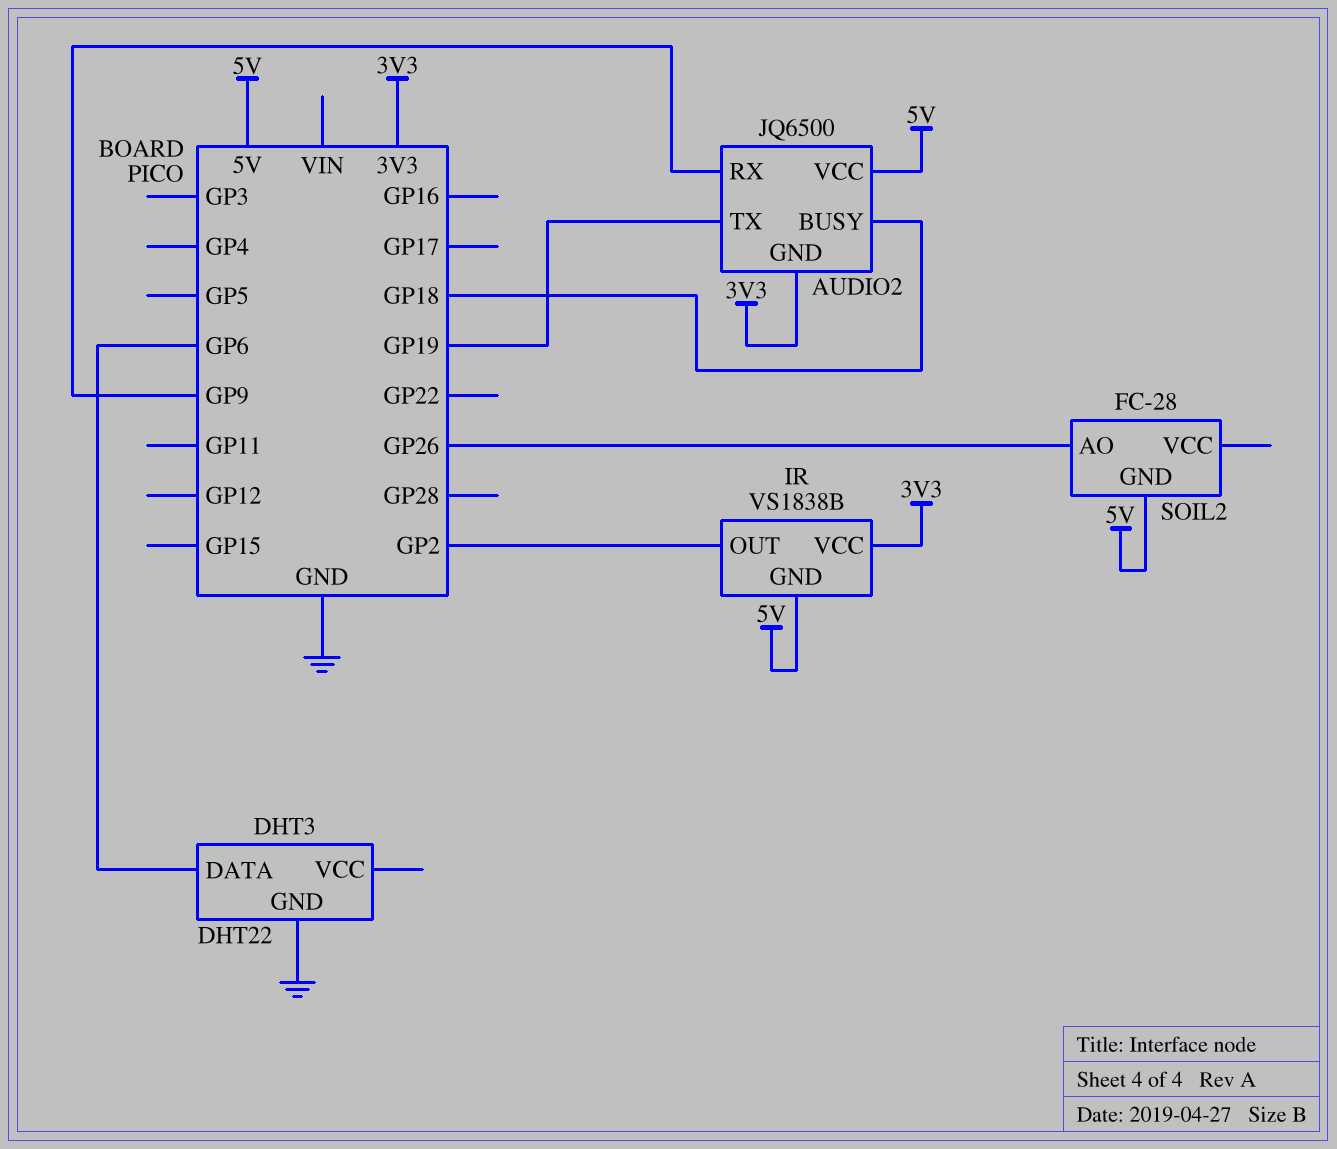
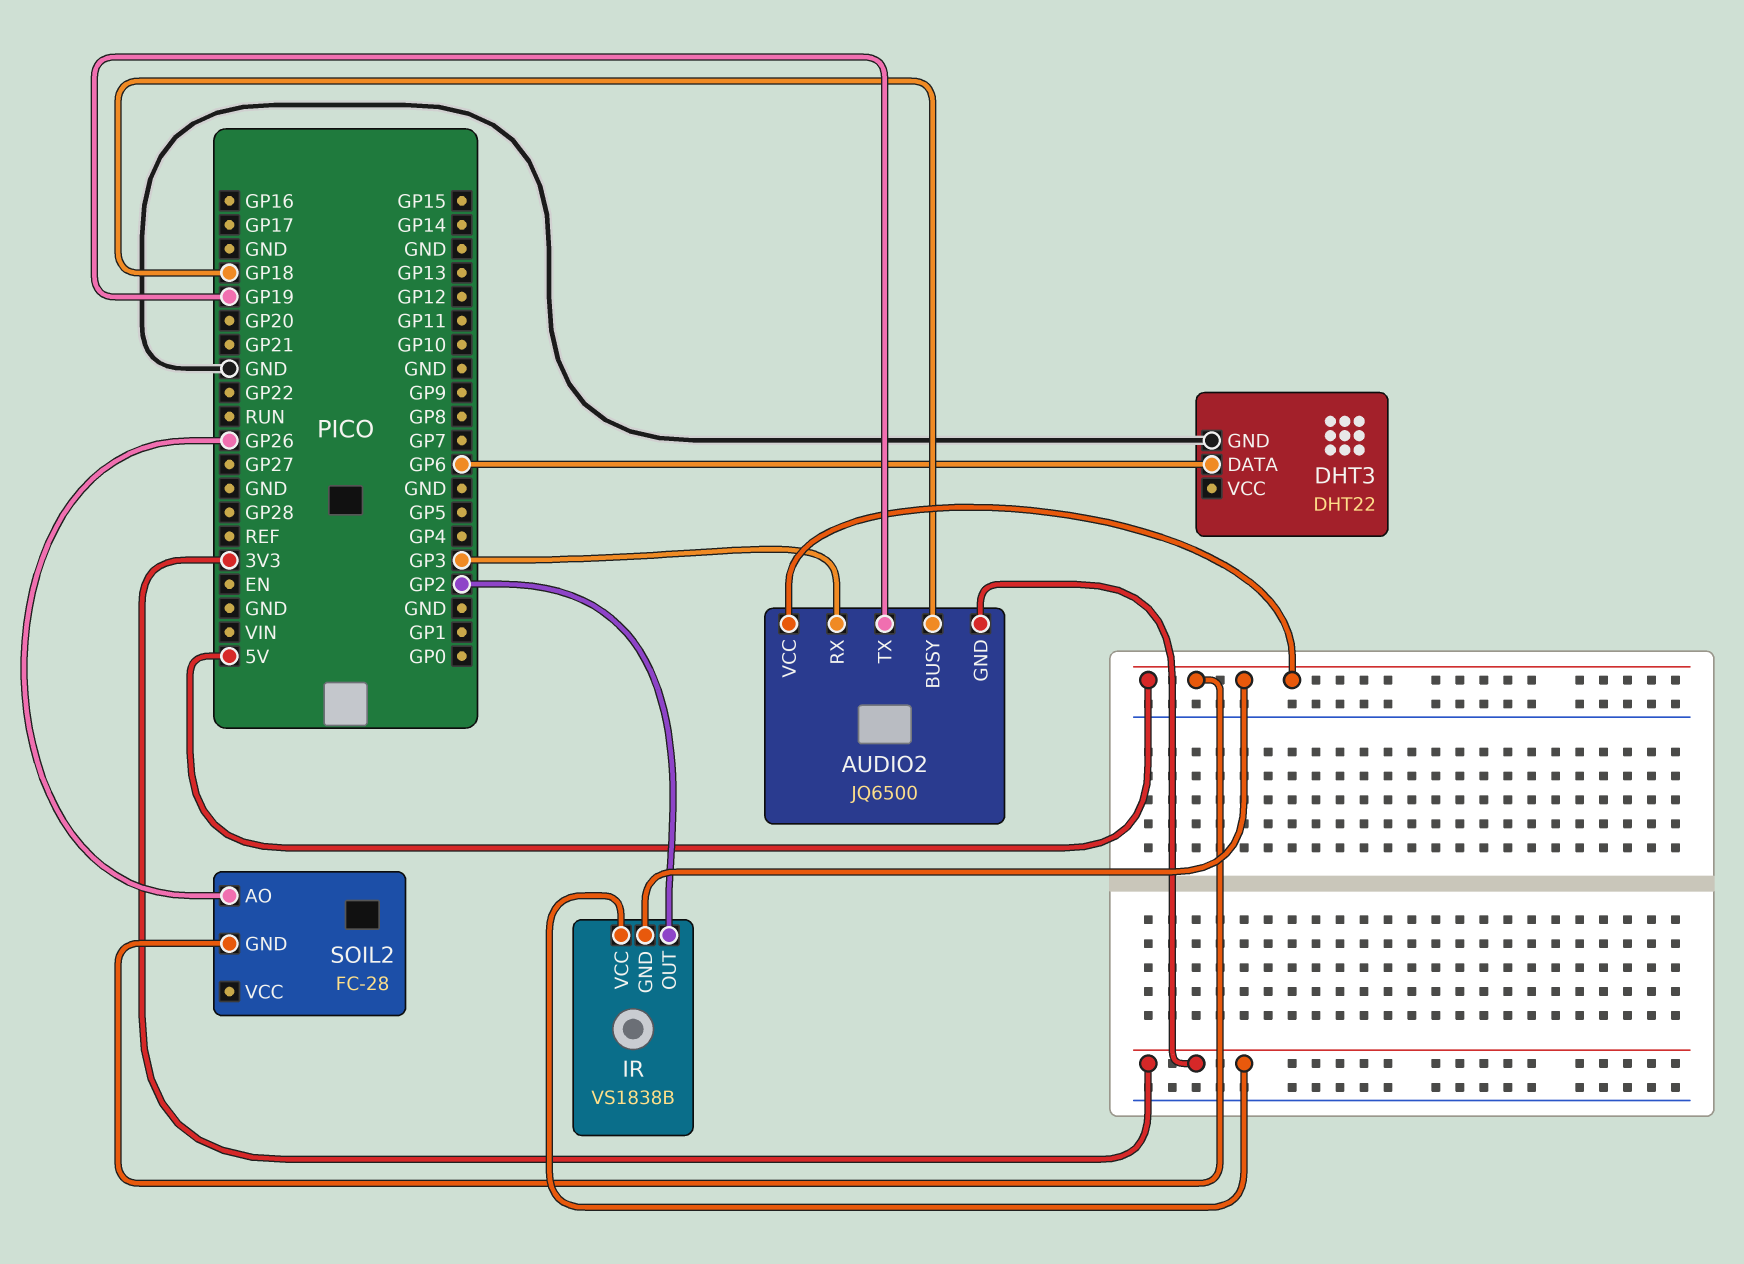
AUDIO2 pin RX: GP9 -> GP3

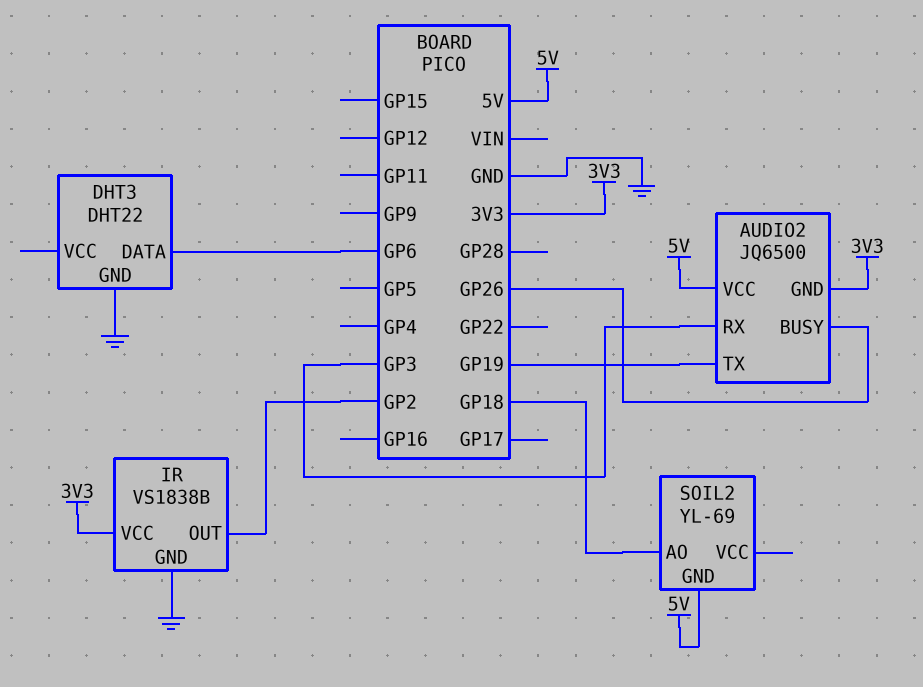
AUDIO2 pin BUSY: GP18 -> GP26
IR pin GND: 5V -> GND
SOIL2: FC-28 -> YL-69
SOIL2 pin AO: GP26 -> GP18

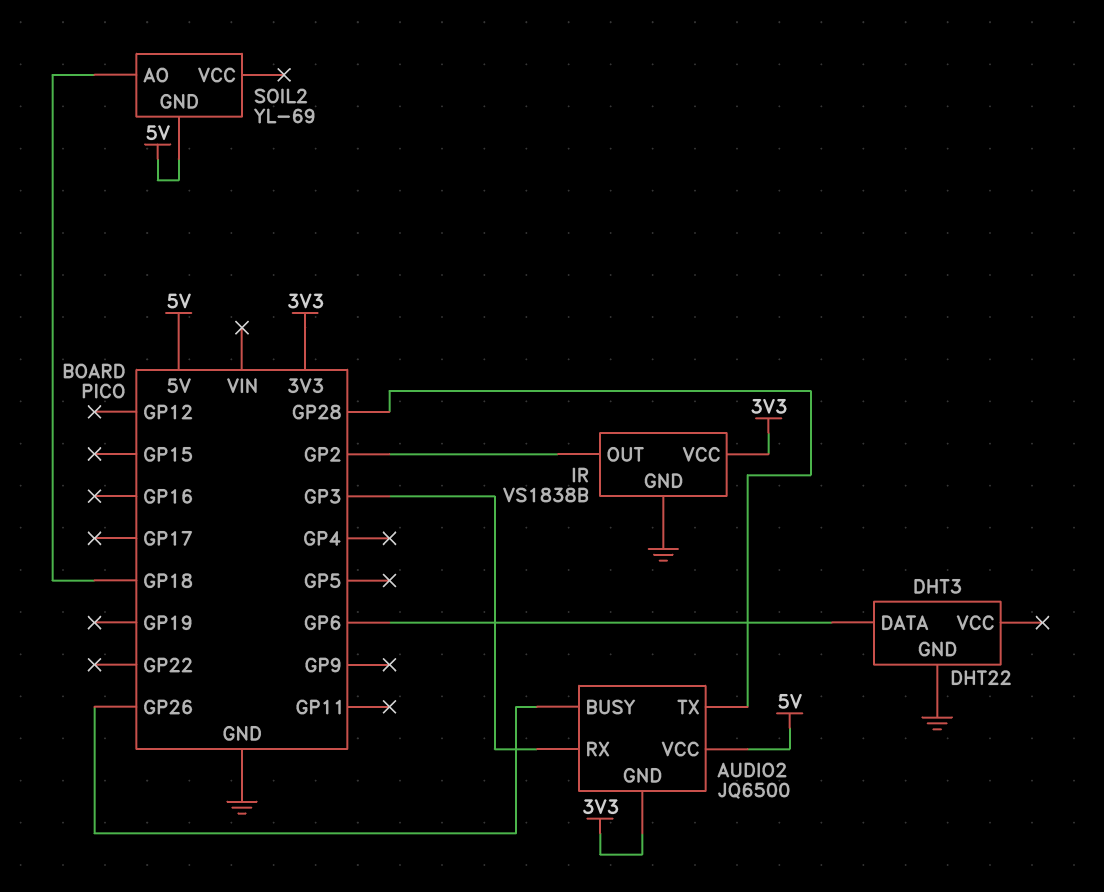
AUDIO2 pin TX: GP19 -> GP28

